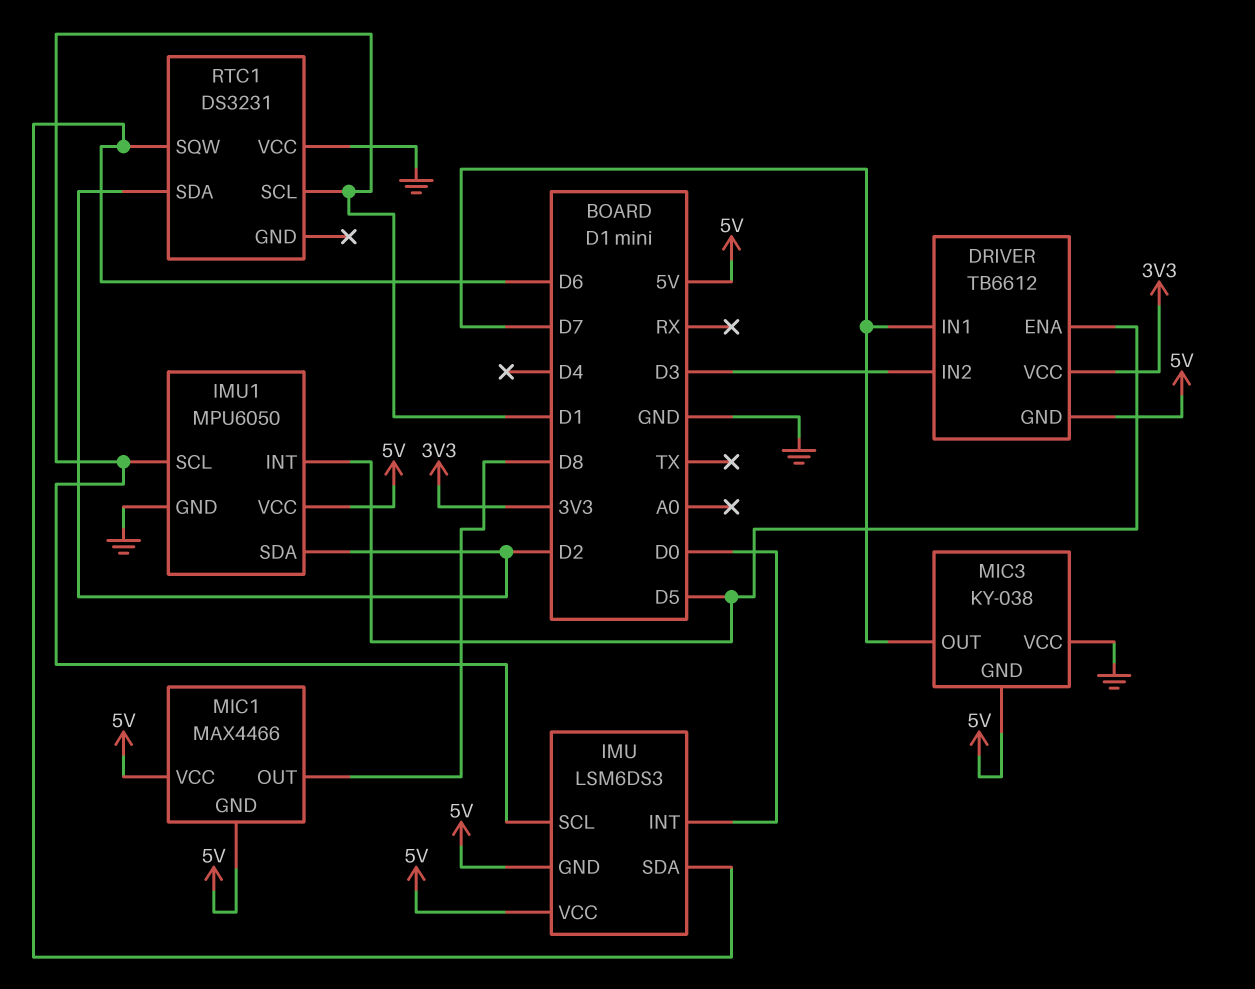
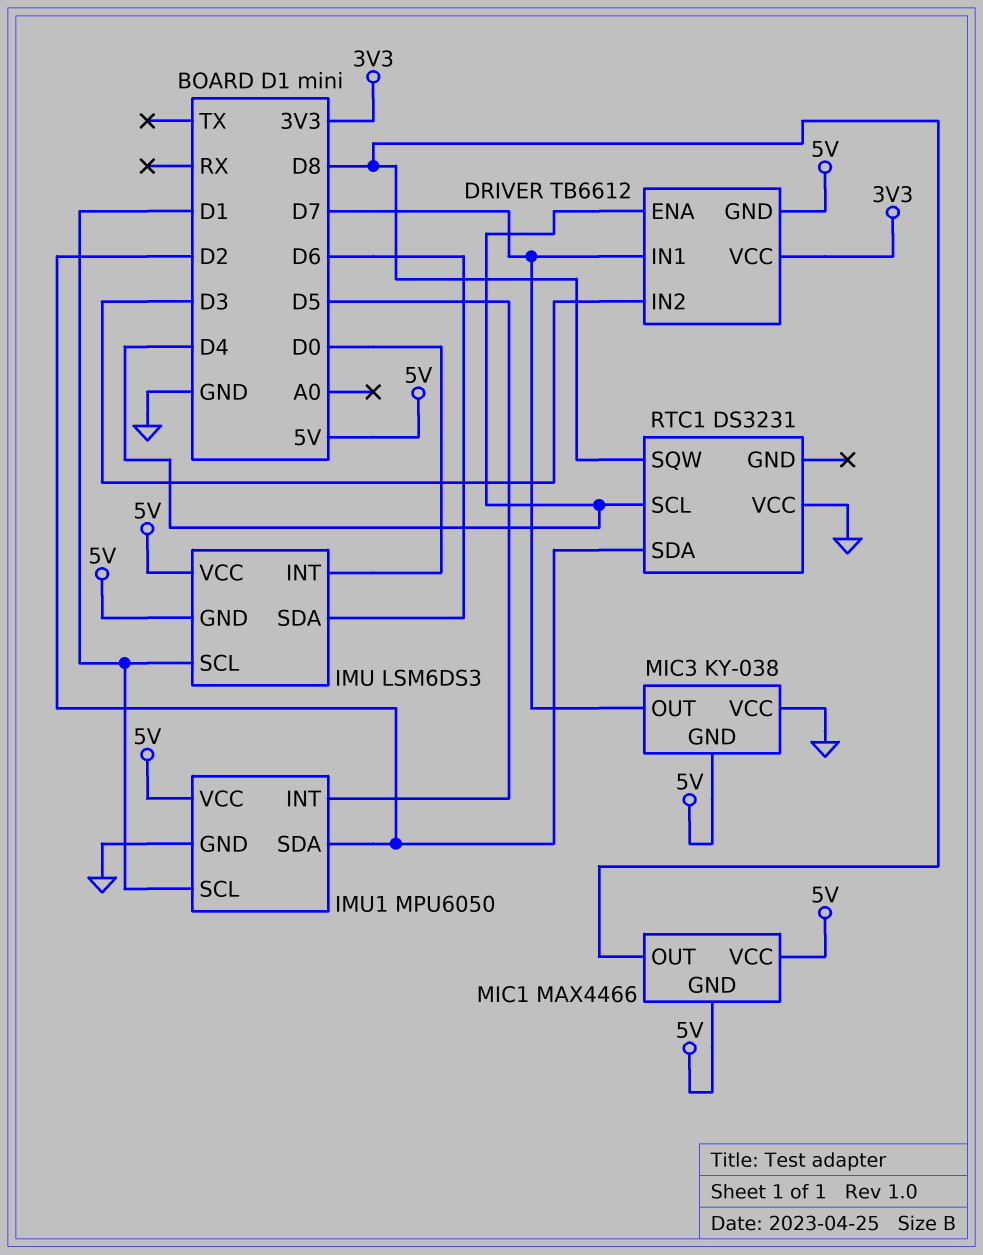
DRIVER pin ENA: D5 -> D4
RTC1 pin SCL: D1 -> D4
RTC1 pin SQW: D6 -> D8

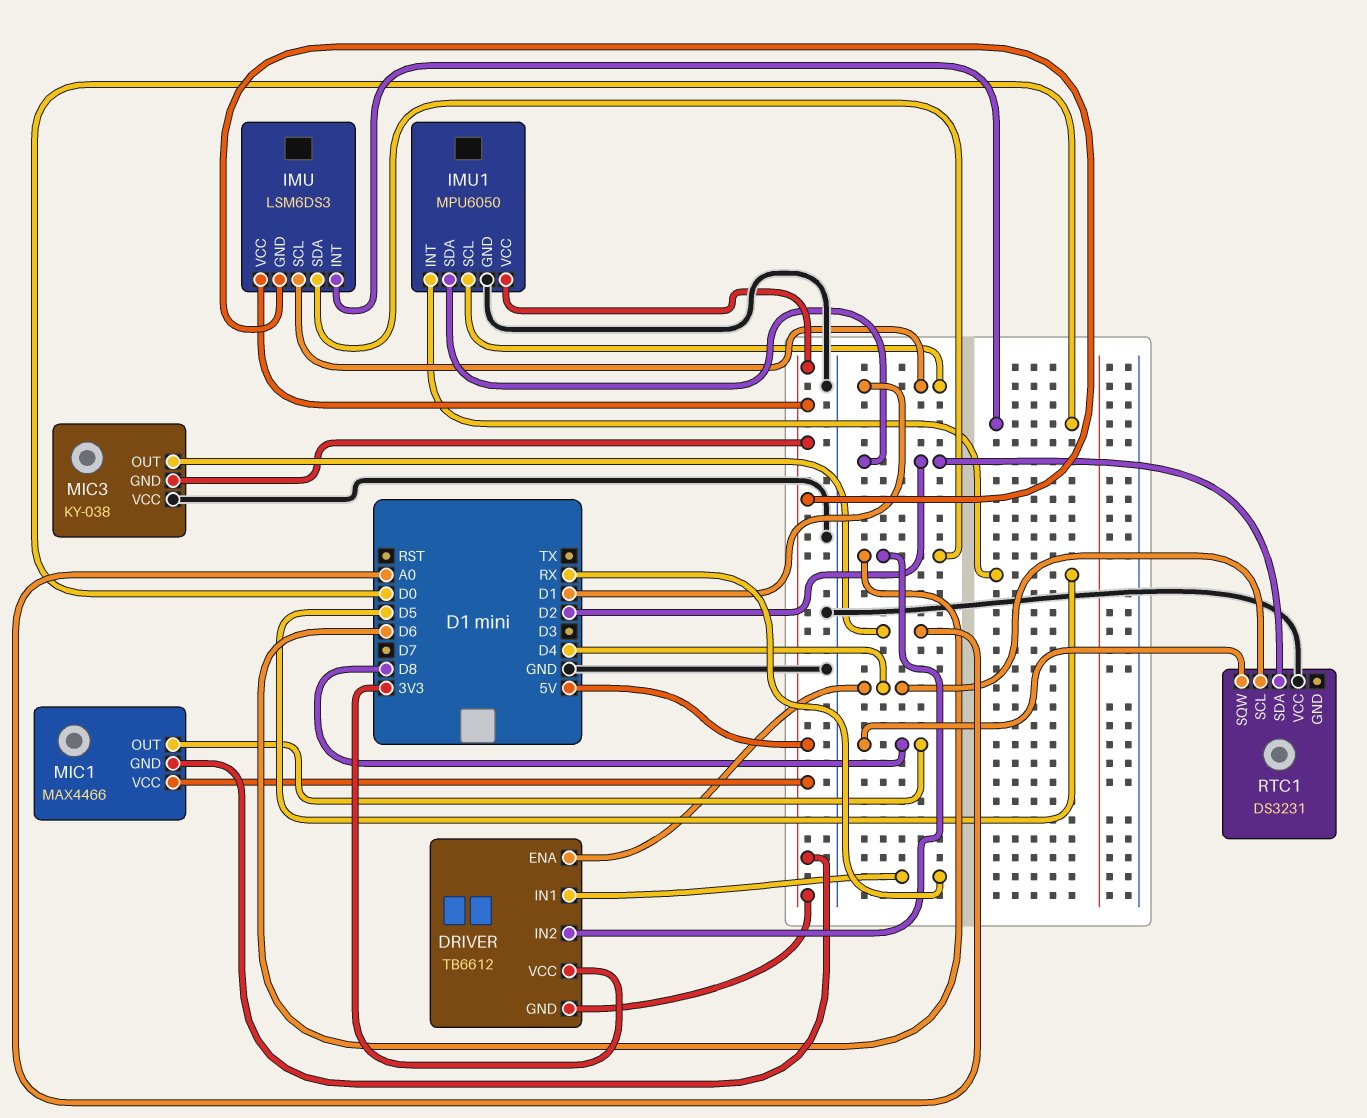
DRIVER pin IN1: D7 -> RX
DRIVER pin IN2: D3 -> D6
MIC3 pin OUT: D7 -> A0

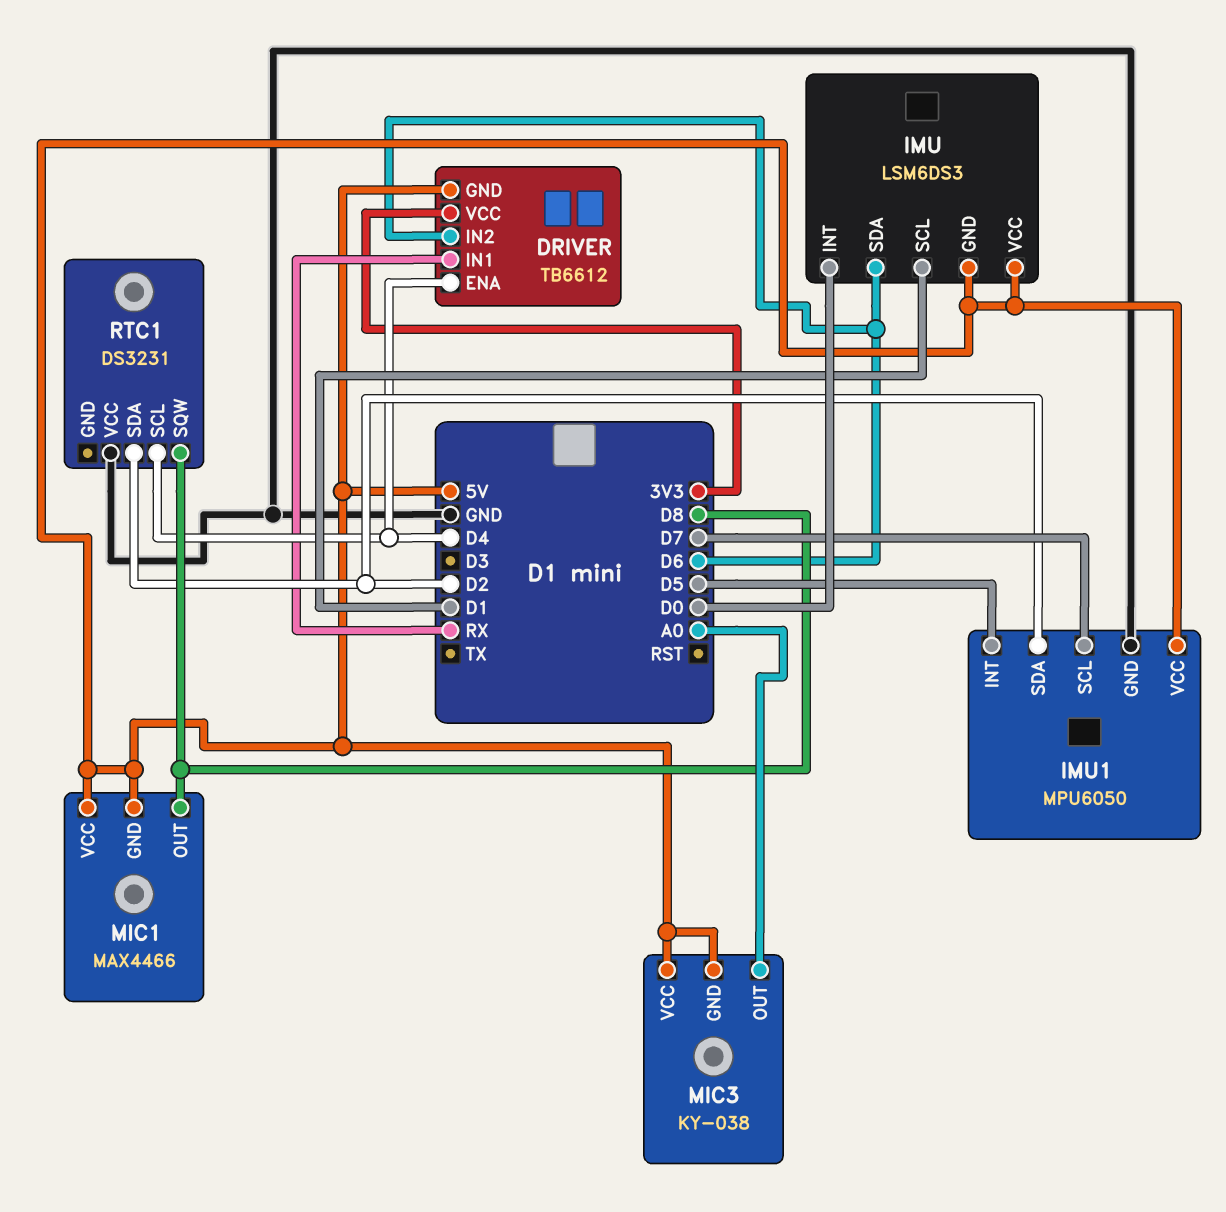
IMU1 pin SCL: D1 -> D7
MIC3 pin VCC: GND -> 5V

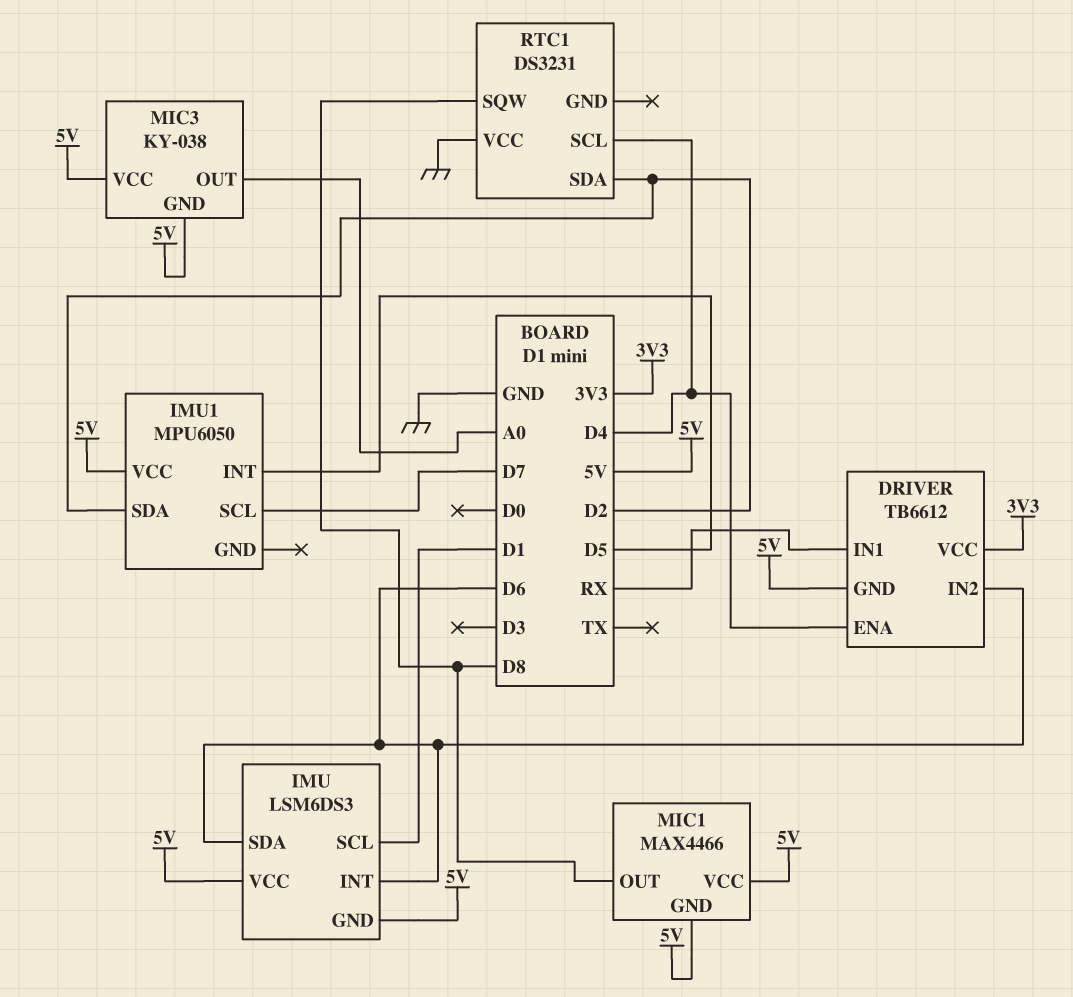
IMU pin INT: D0 -> D6
IMU1 pin GND: GND -> none

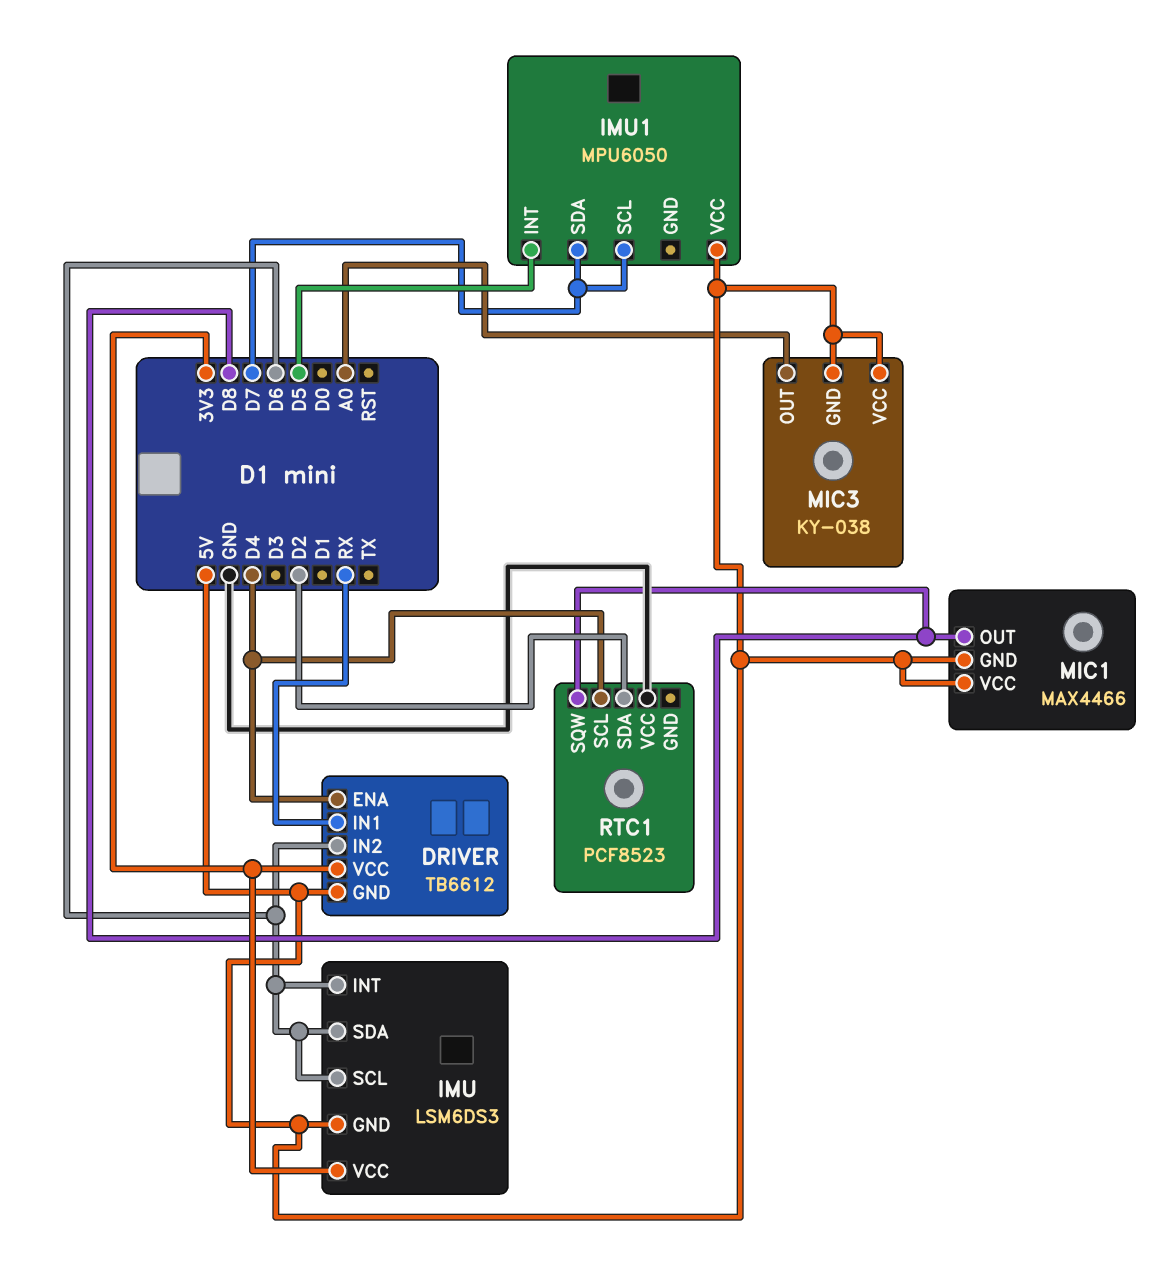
IMU pin SCL: D1 -> D6
IMU pin VCC: 5V -> 3V3
IMU1 pin SDA: D2 -> D7
RTC1: DS3231 -> PCF8523

